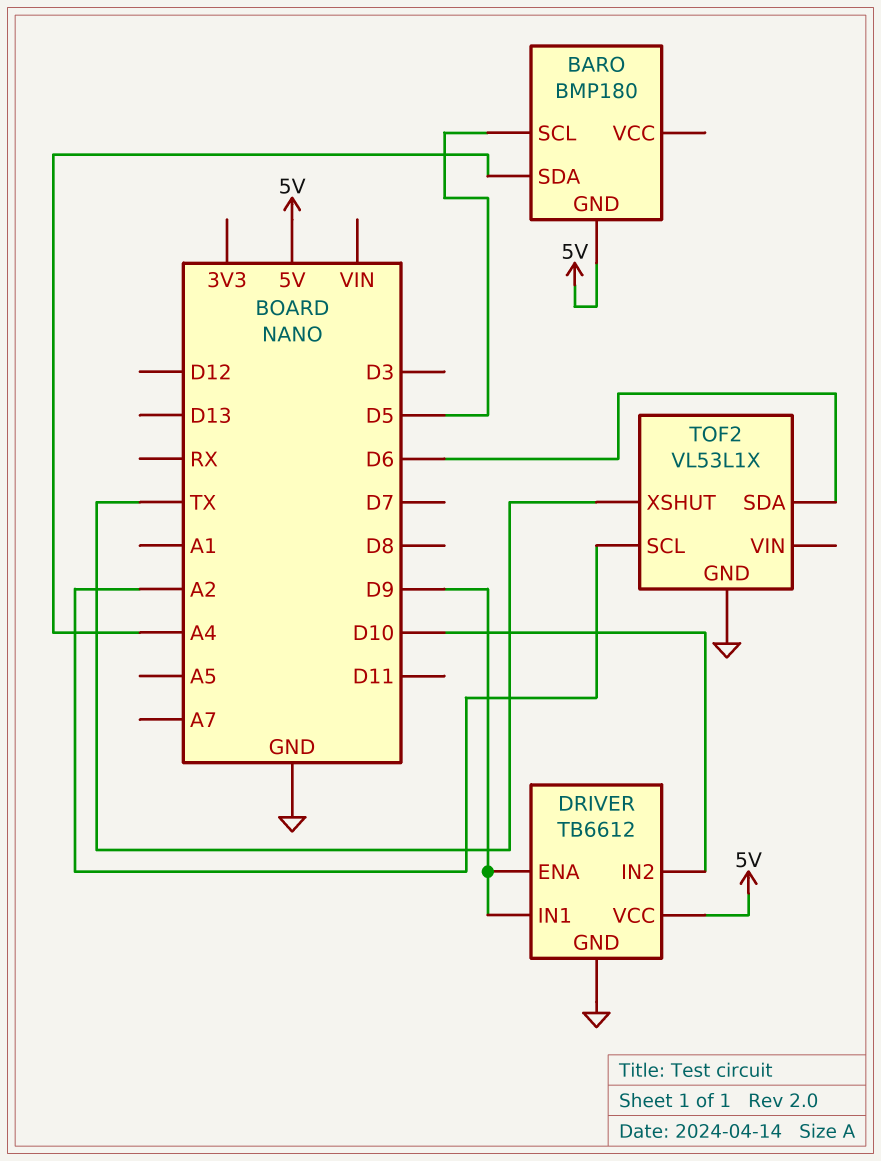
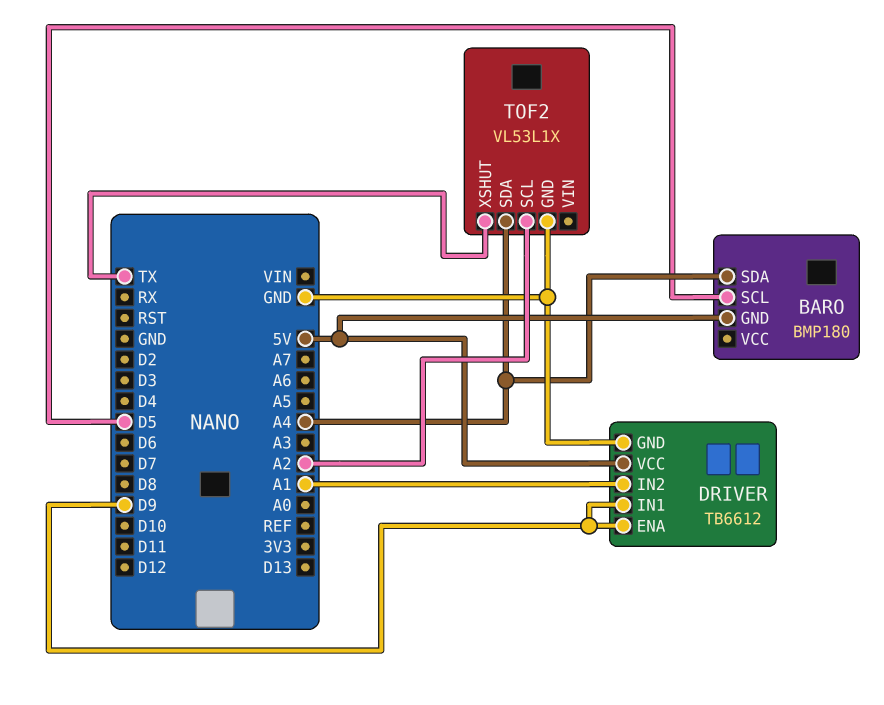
DRIVER pin IN2: D10 -> A1
TOF2 pin SDA: D6 -> A4

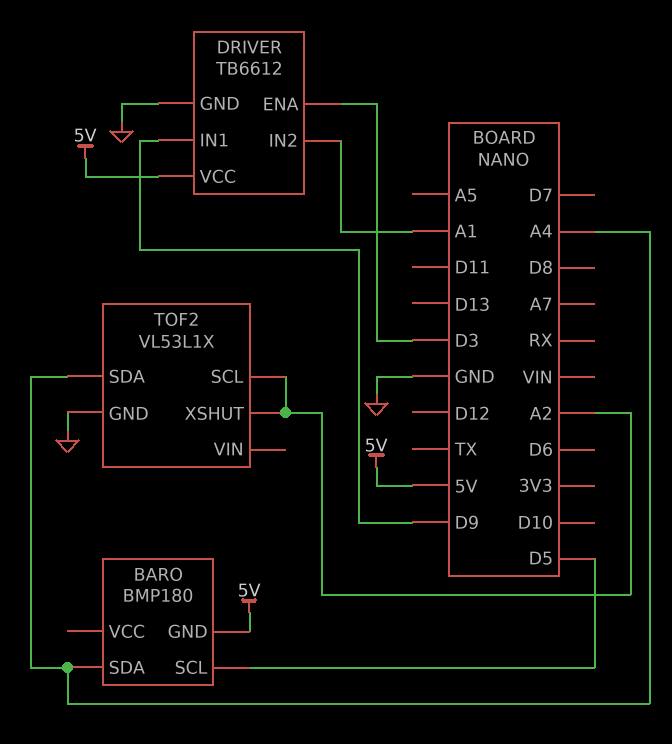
DRIVER pin ENA: D9 -> D3
TOF2 pin XSHUT: TX -> A2

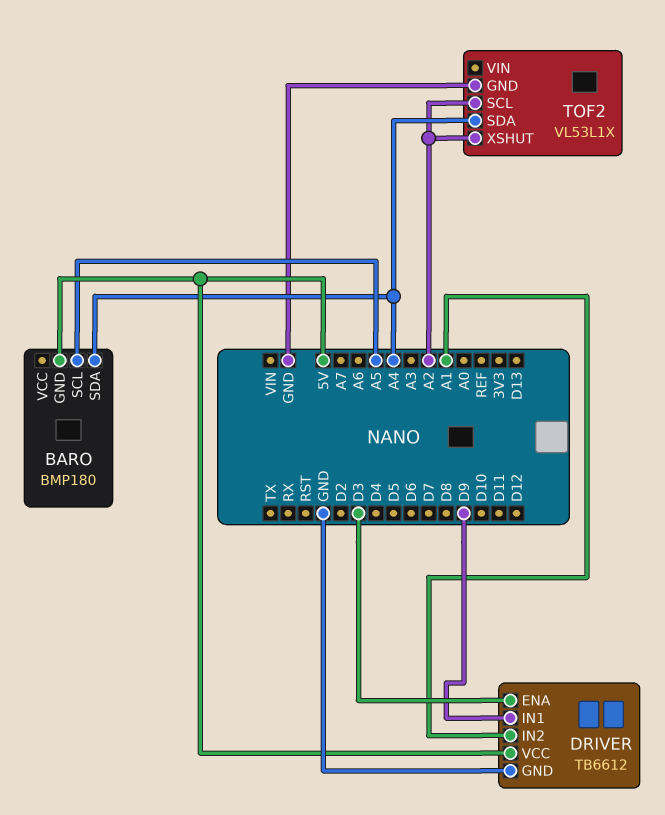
BARO pin SCL: D5 -> A5

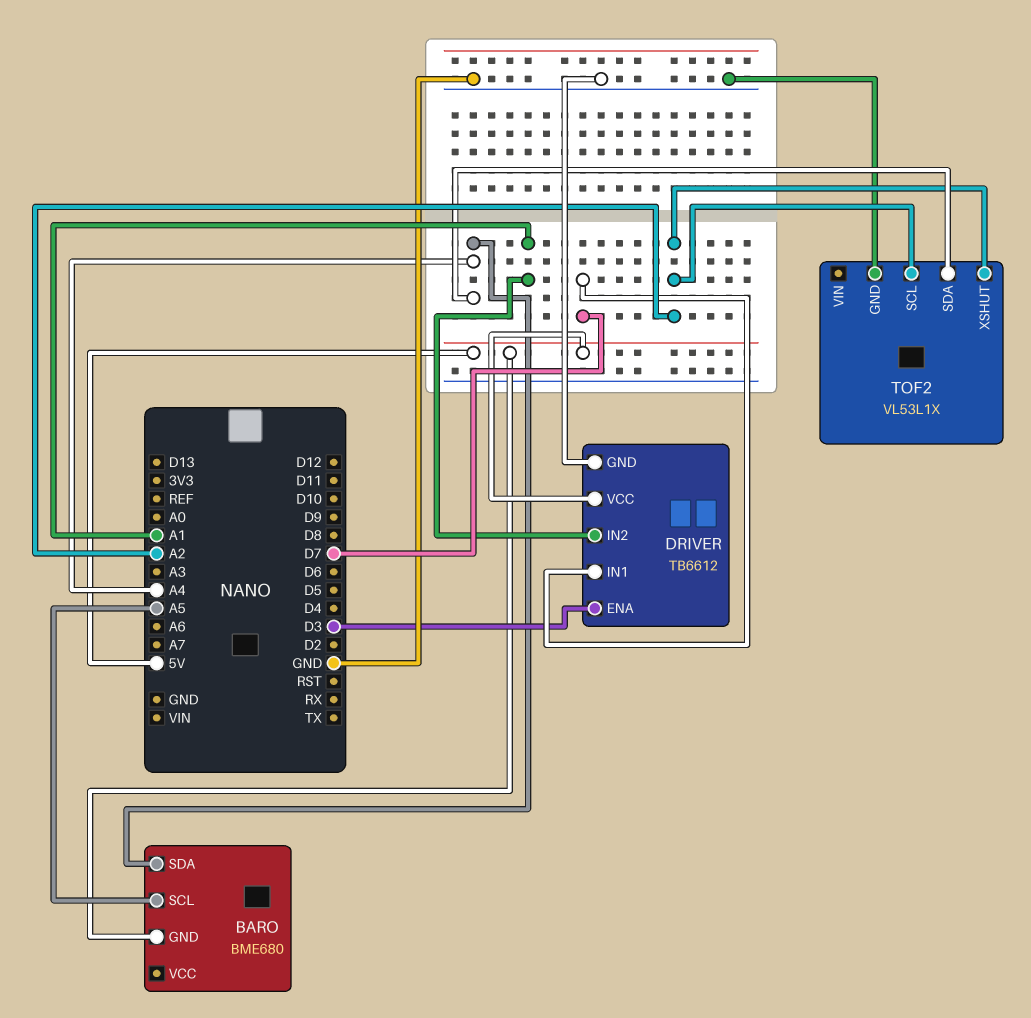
BARO: BMP180 -> BME680
DRIVER pin IN1: D9 -> D7

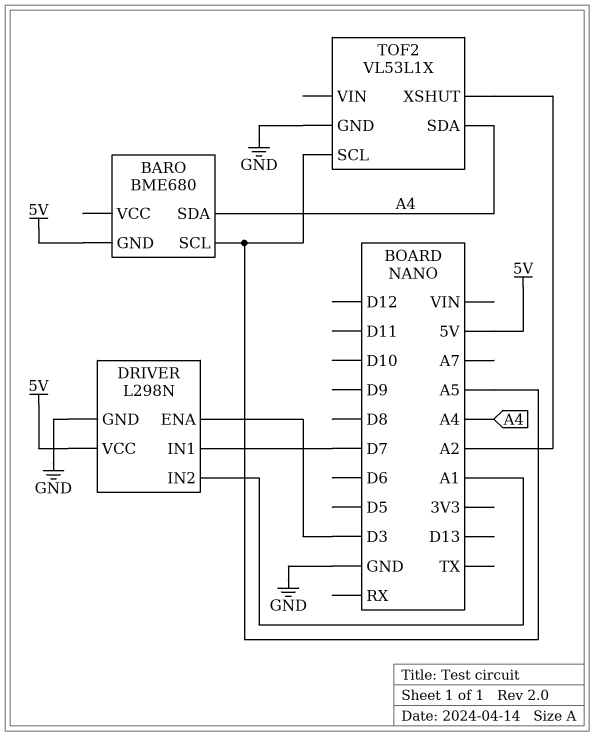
DRIVER: TB6612 -> L298N
TOF2 pin SCL: A2 -> A5

